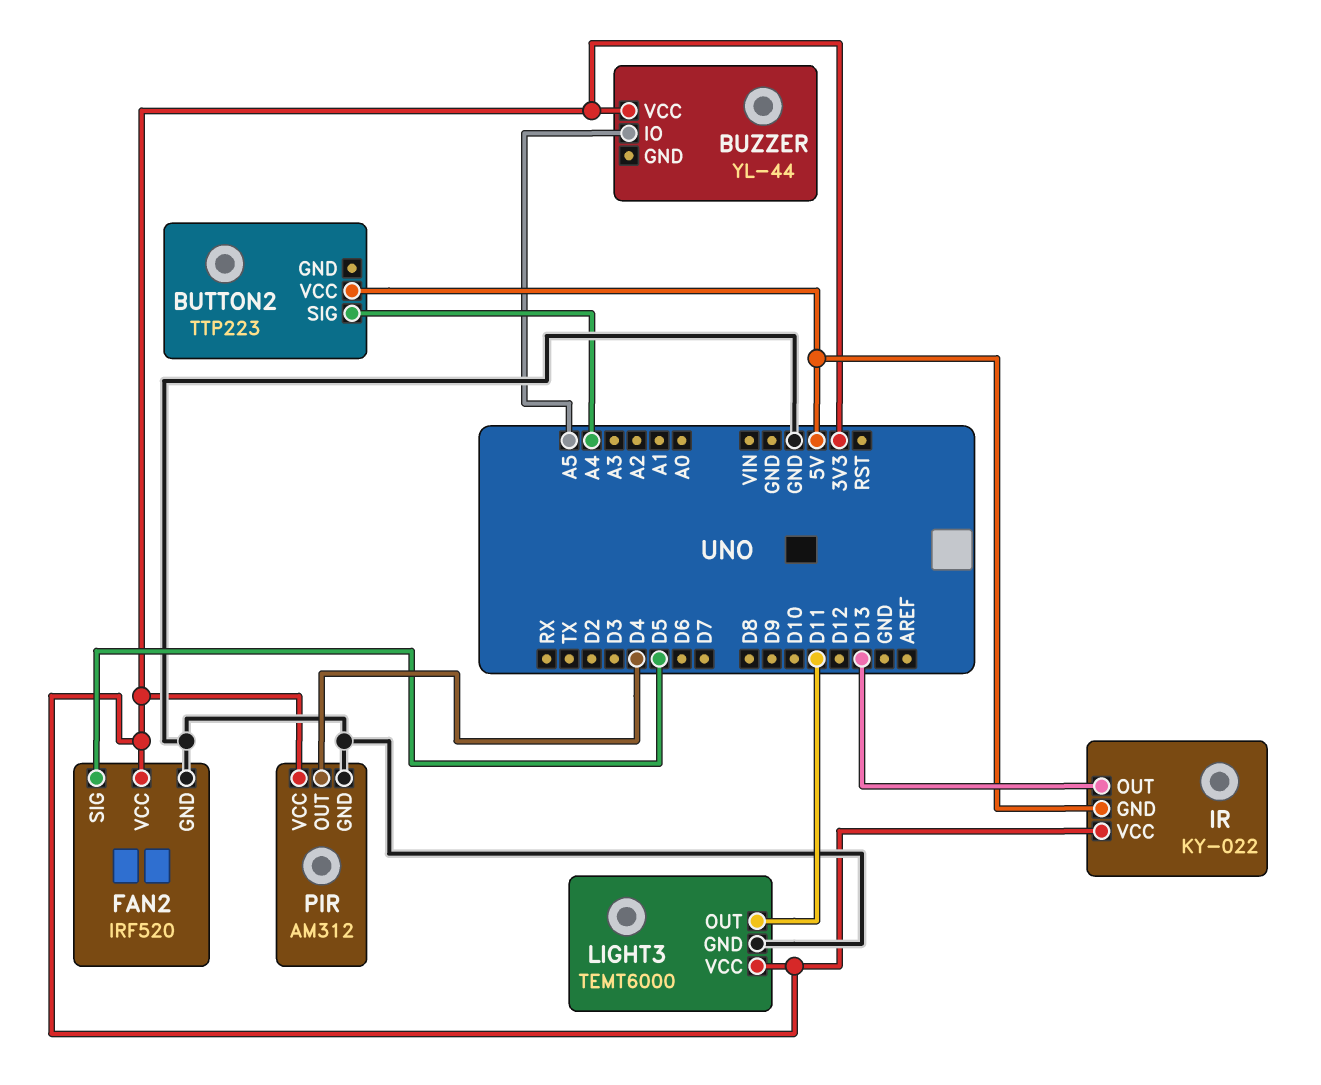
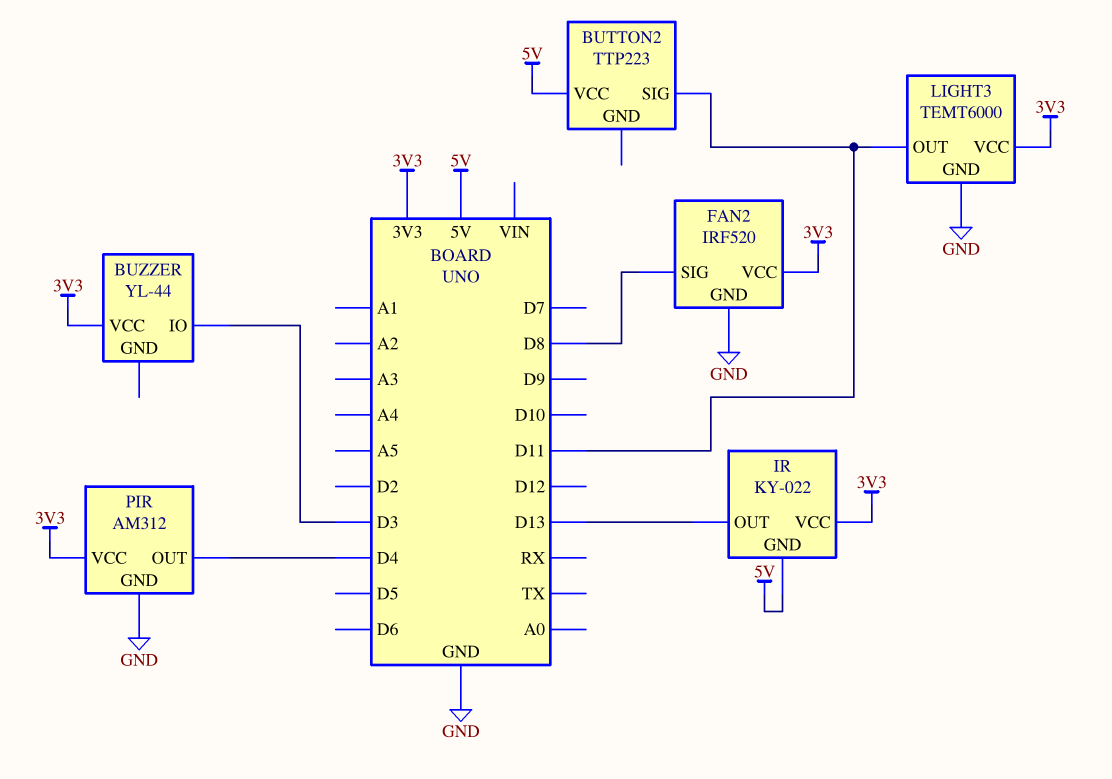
BUTTON2 pin SIG: A4 -> D11
BUZZER pin IO: A5 -> D3
FAN2 pin SIG: D5 -> D8

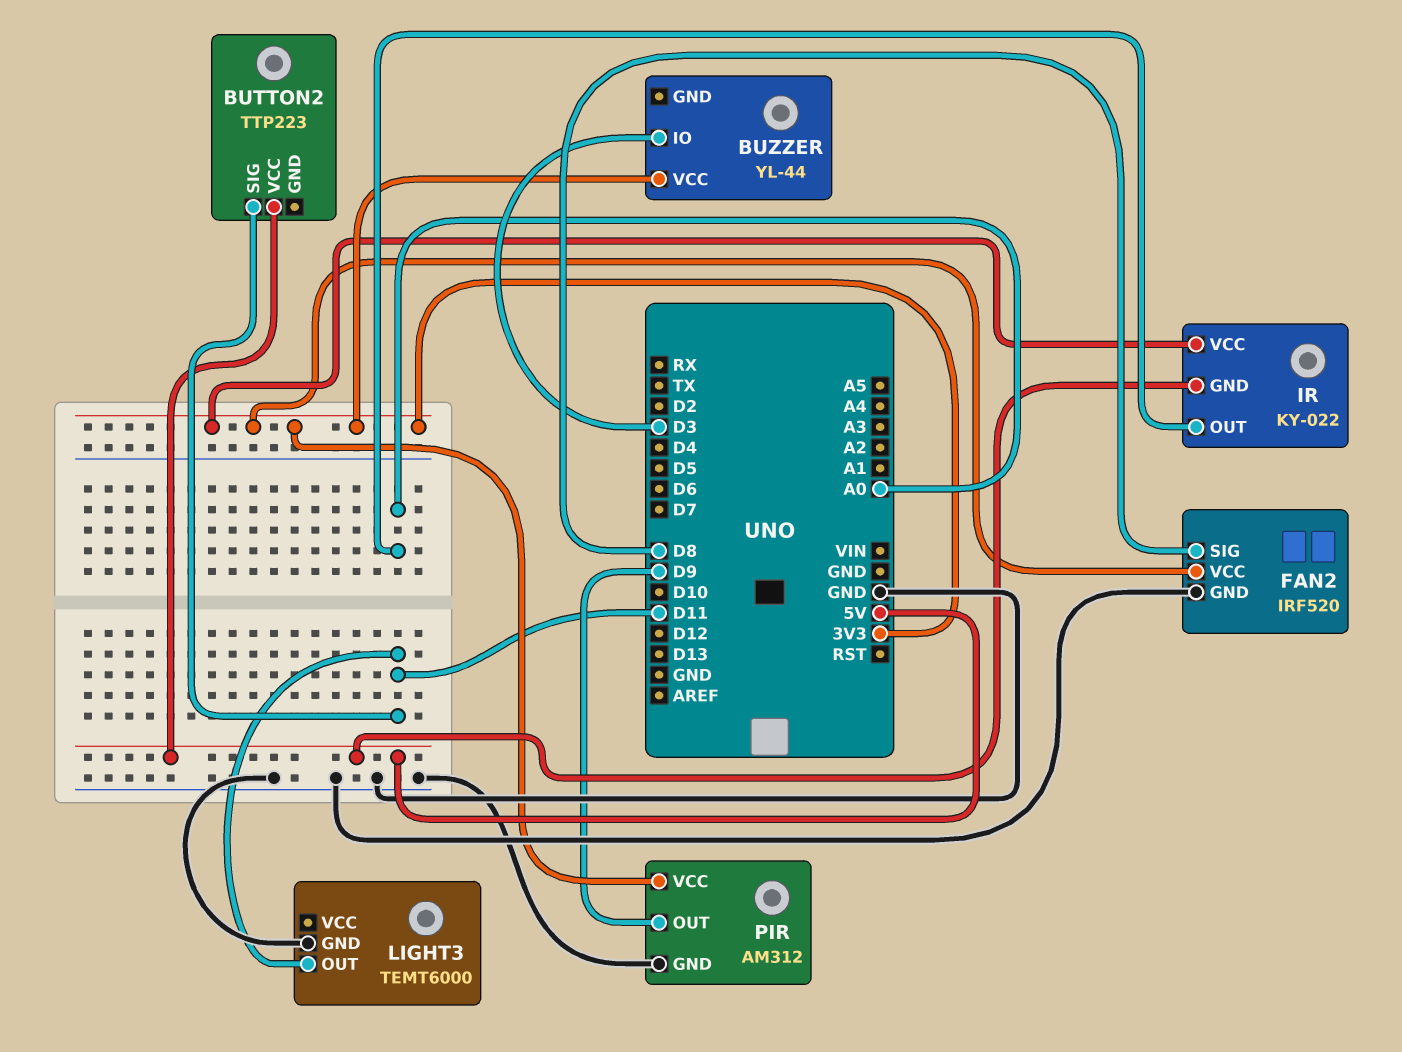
IR pin OUT: D13 -> A0
LIGHT3 pin VCC: 3V3 -> none
PIR pin OUT: D4 -> D9

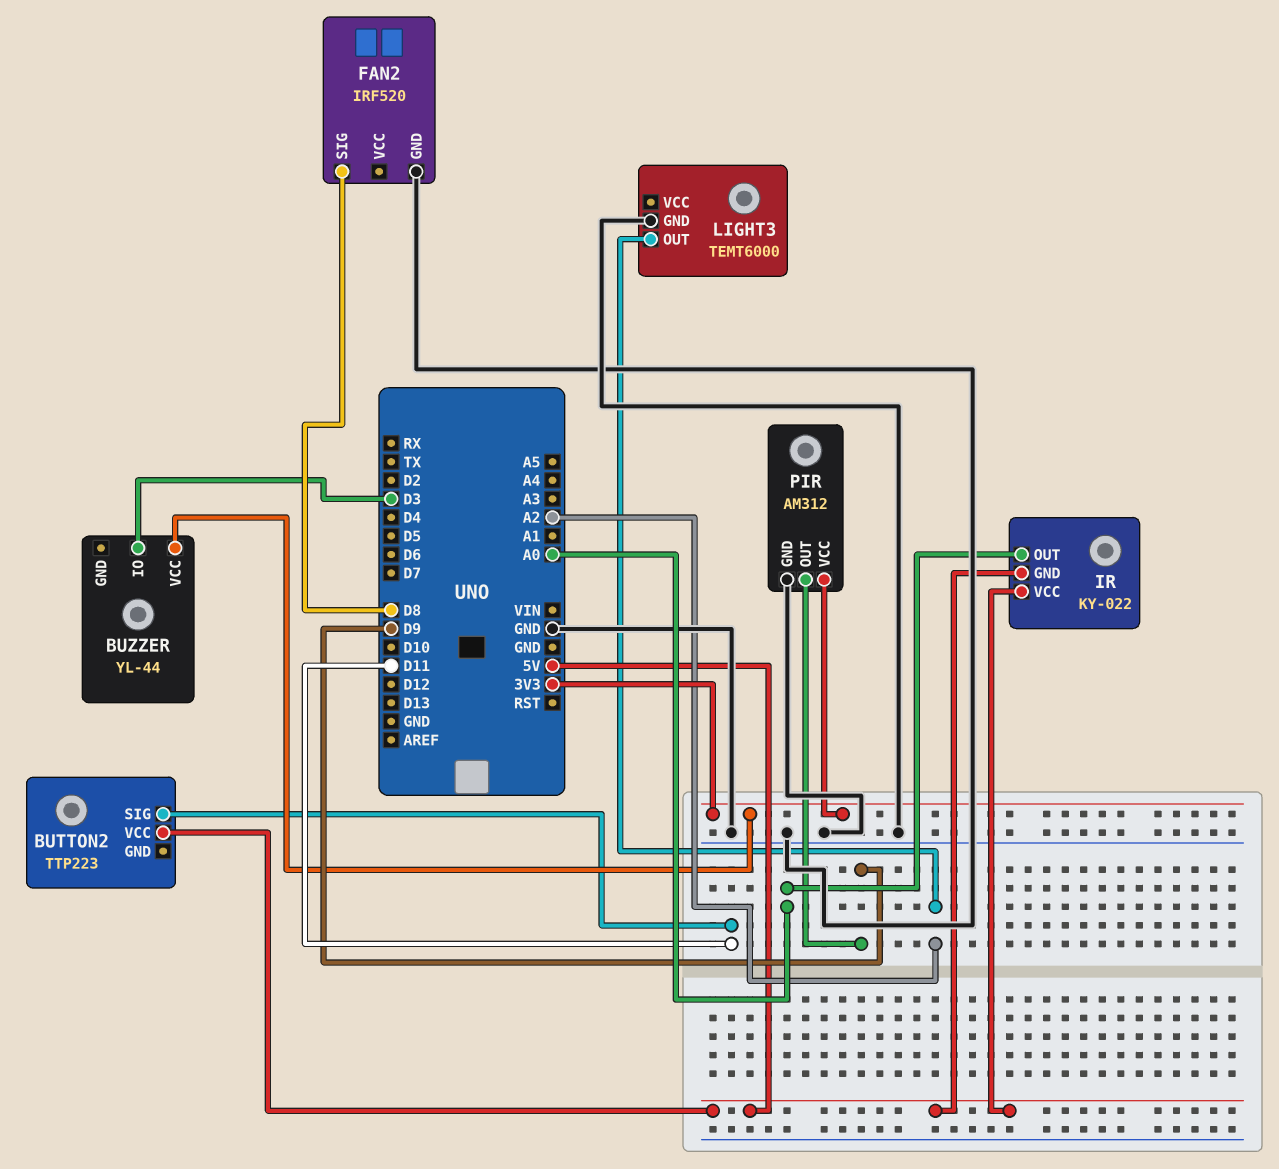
FAN2 pin VCC: 3V3 -> none
IR pin VCC: 3V3 -> 5V
LIGHT3 pin OUT: D11 -> A2

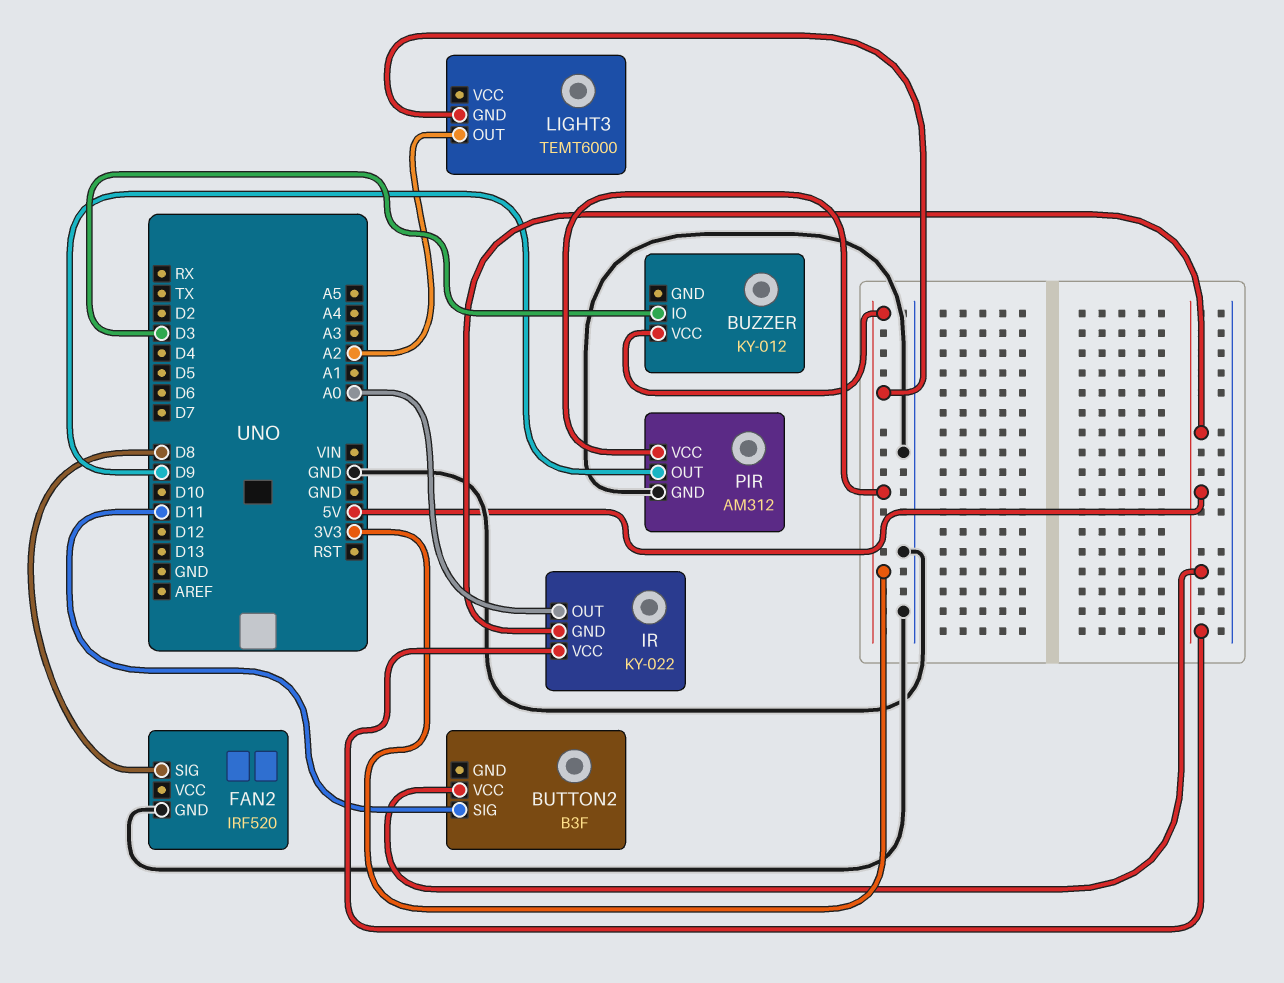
BUTTON2: TTP223 -> B3F
BUZZER: YL-44 -> KY-012
LIGHT3 pin GND: GND -> 3V3

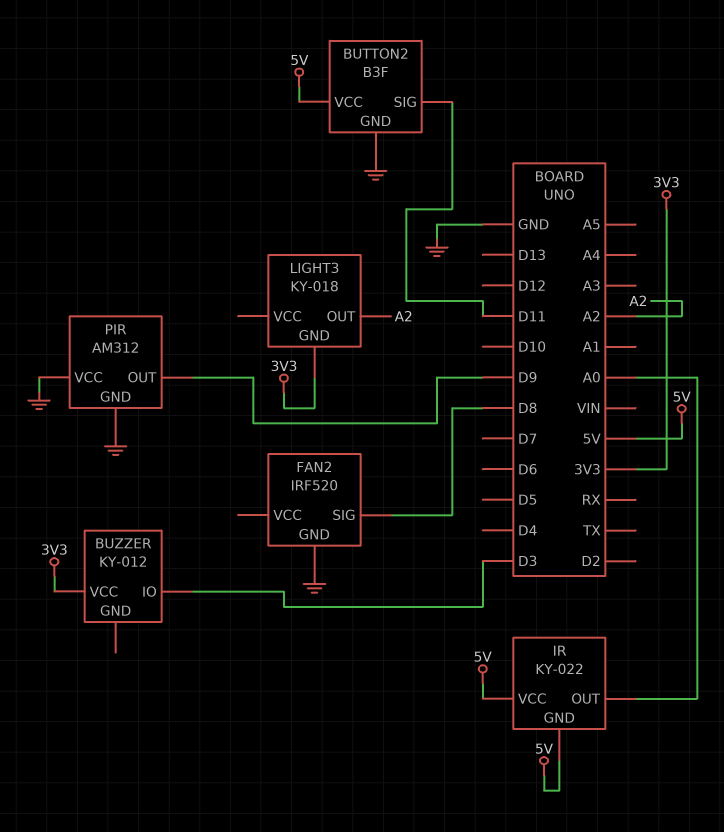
BUTTON2 pin GND: none -> GND
LIGHT3: TEMT6000 -> KY-018
PIR pin VCC: 3V3 -> GND

